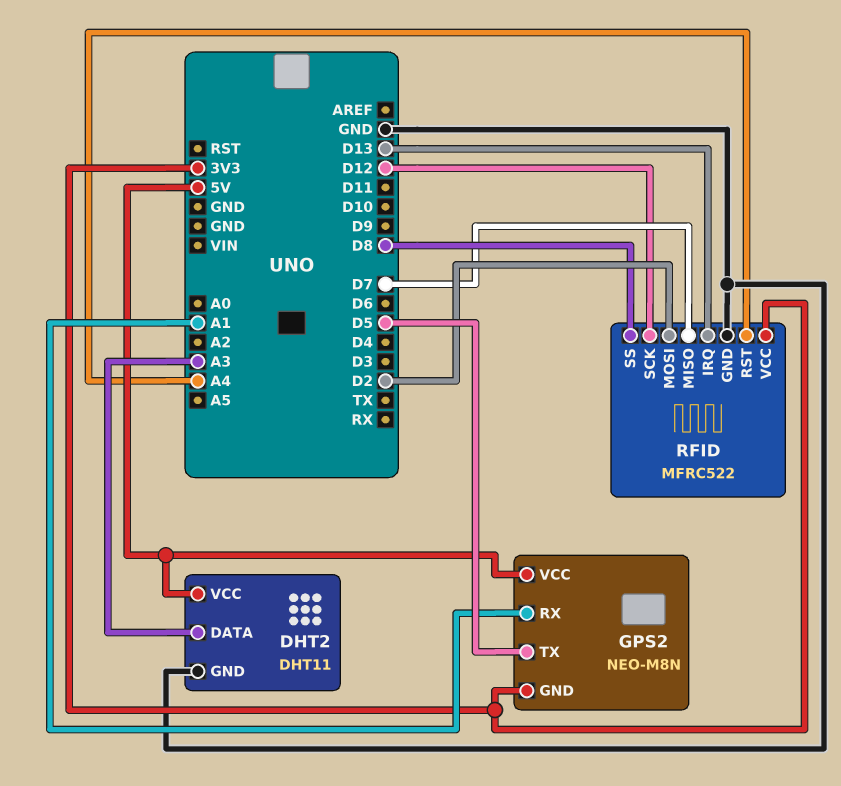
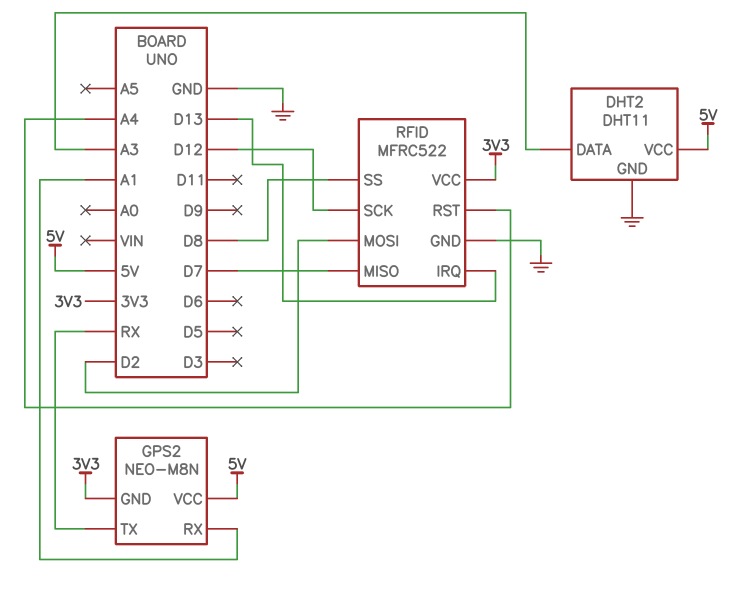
GPS2 pin TX: D5 -> RX

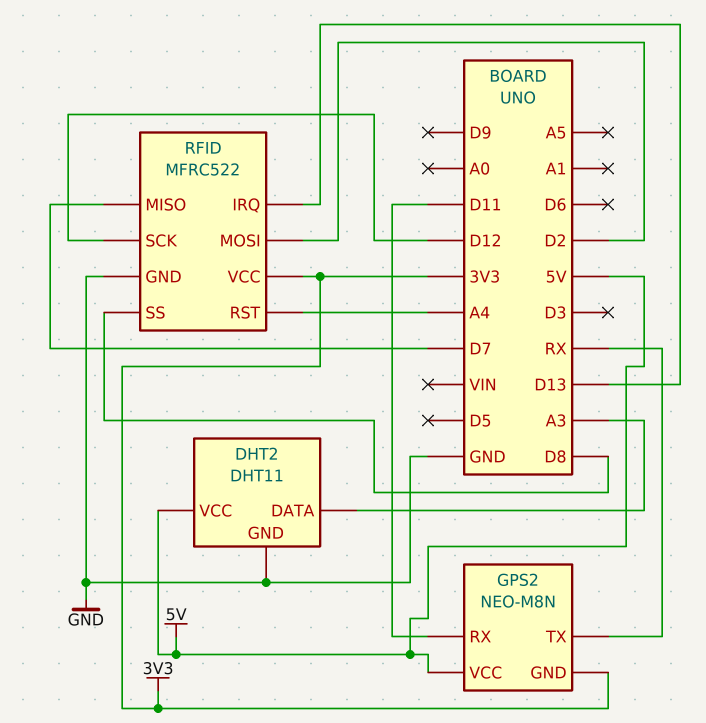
GPS2 pin RX: A1 -> D11

